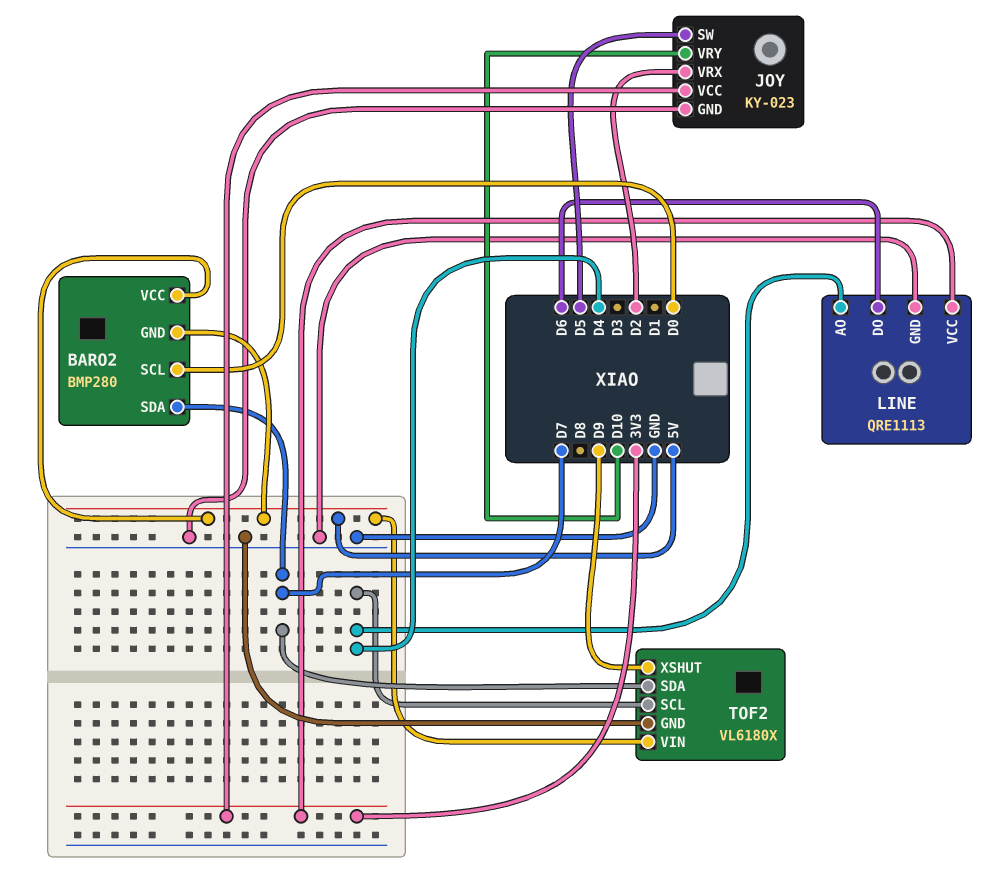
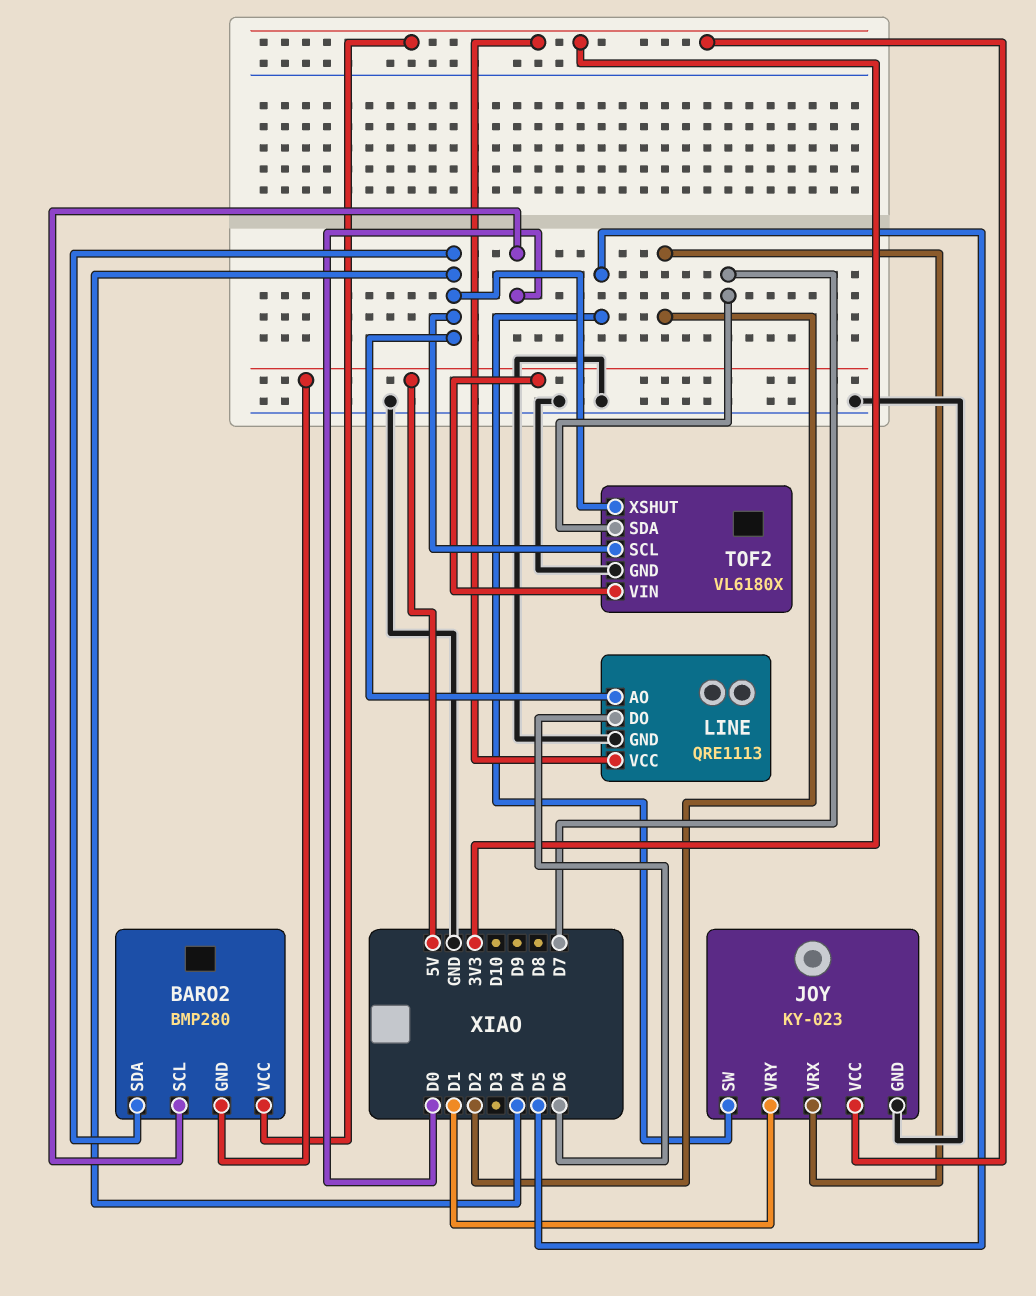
BARO2 pin SDA: D7 -> D4
BARO2 pin VCC: 5V -> 3V3
JOY pin VRY: D10 -> D1
TOF2 pin XSHUT: D9 -> D4

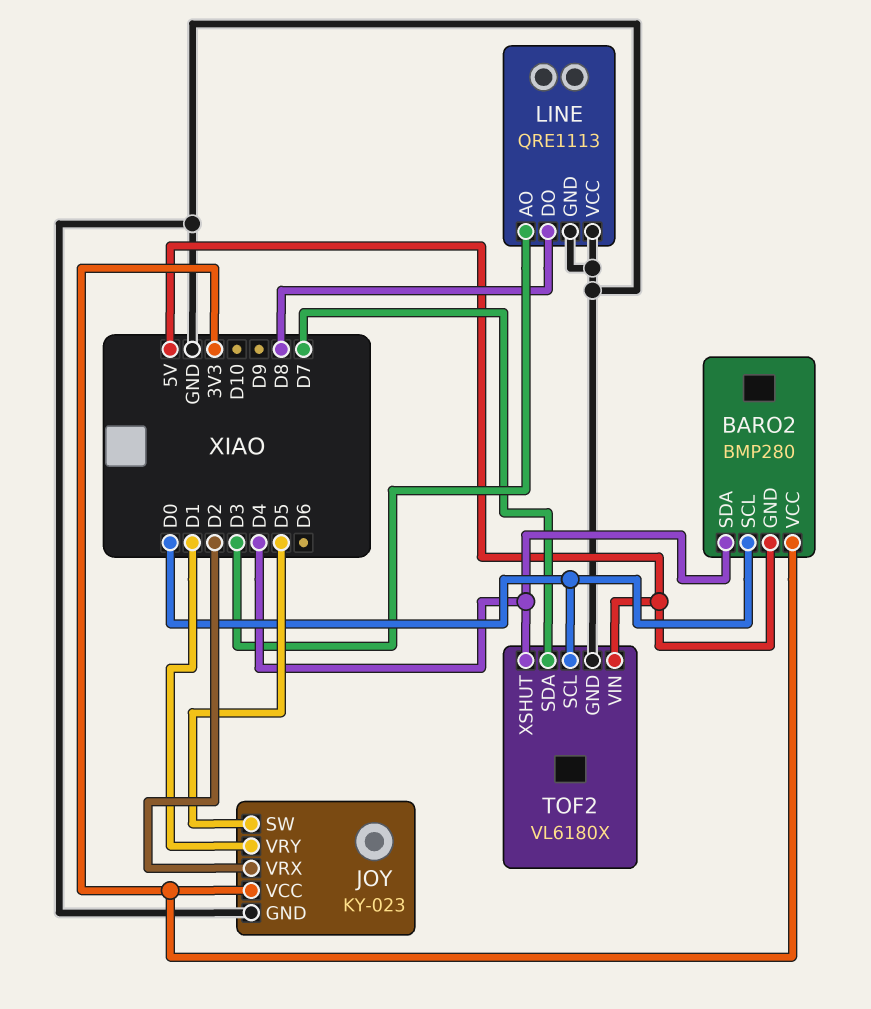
LINE pin AO: D4 -> D3
LINE pin DO: D6 -> D8
LINE pin VCC: 3V3 -> GND
TOF2 pin SCL: D4 -> D0

